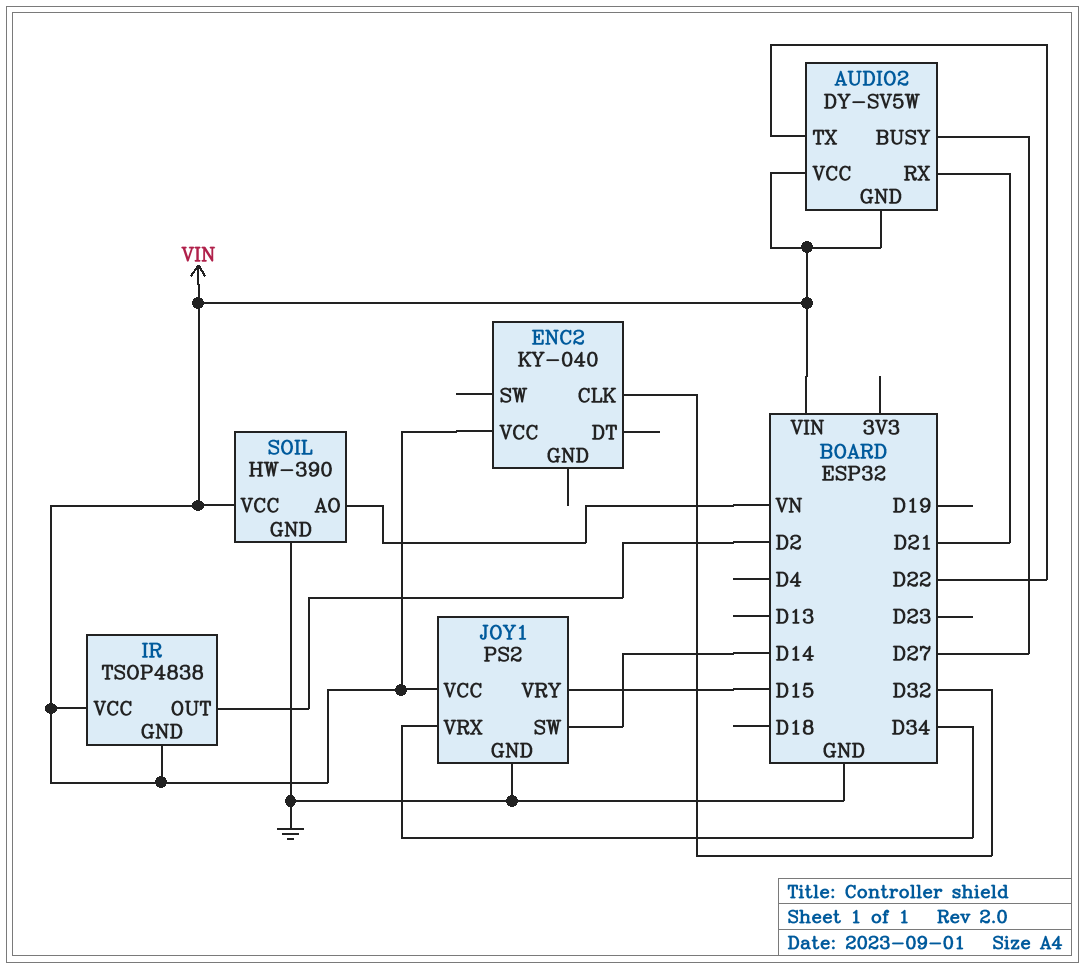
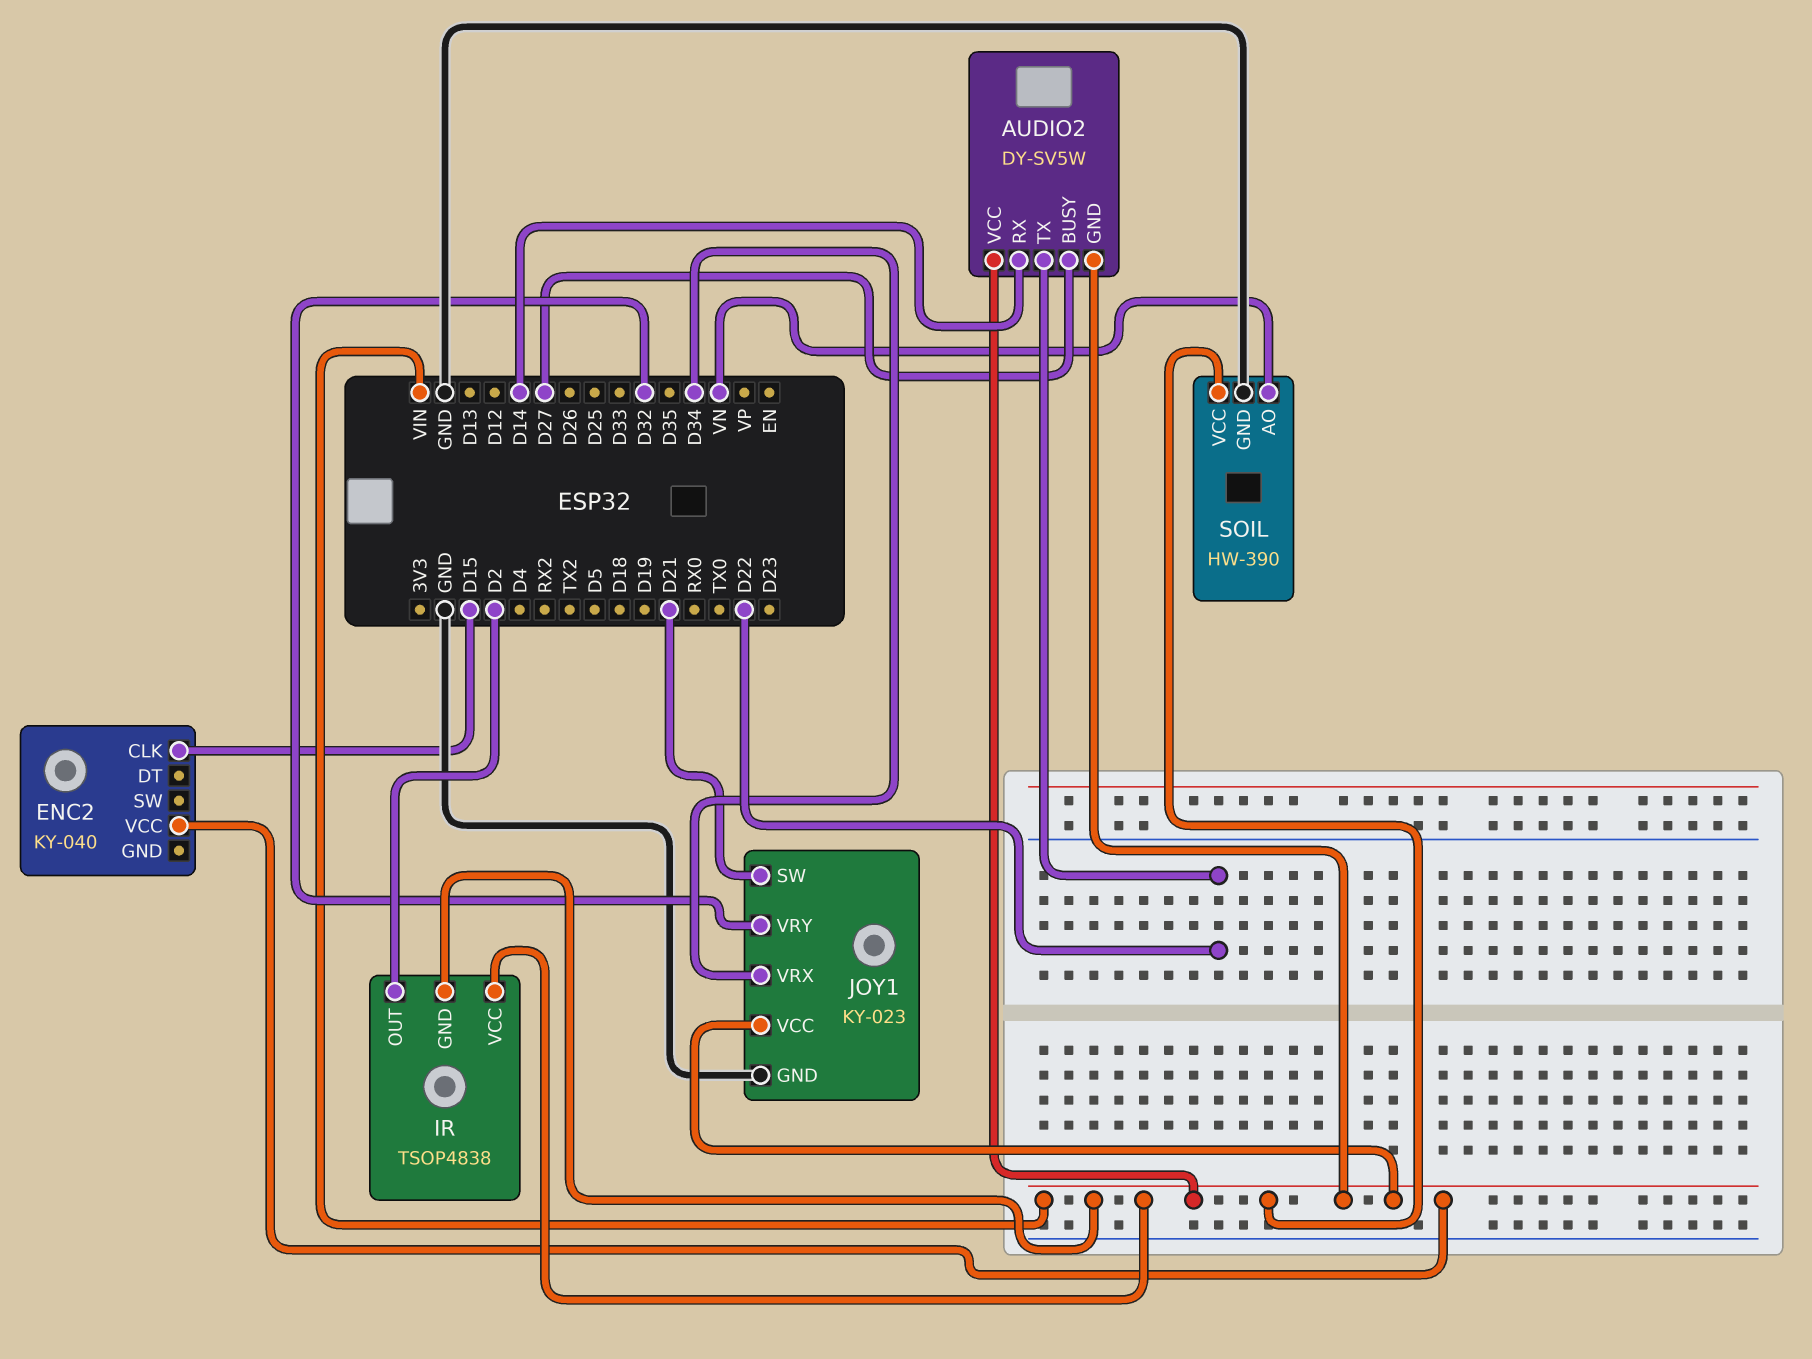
AUDIO2 pin RX: D21 -> D14
ENC2 pin CLK: D32 -> D15
JOY1: PS2 -> KY-023
JOY1 pin SW: D14 -> D21
JOY1 pin VRY: D15 -> D32

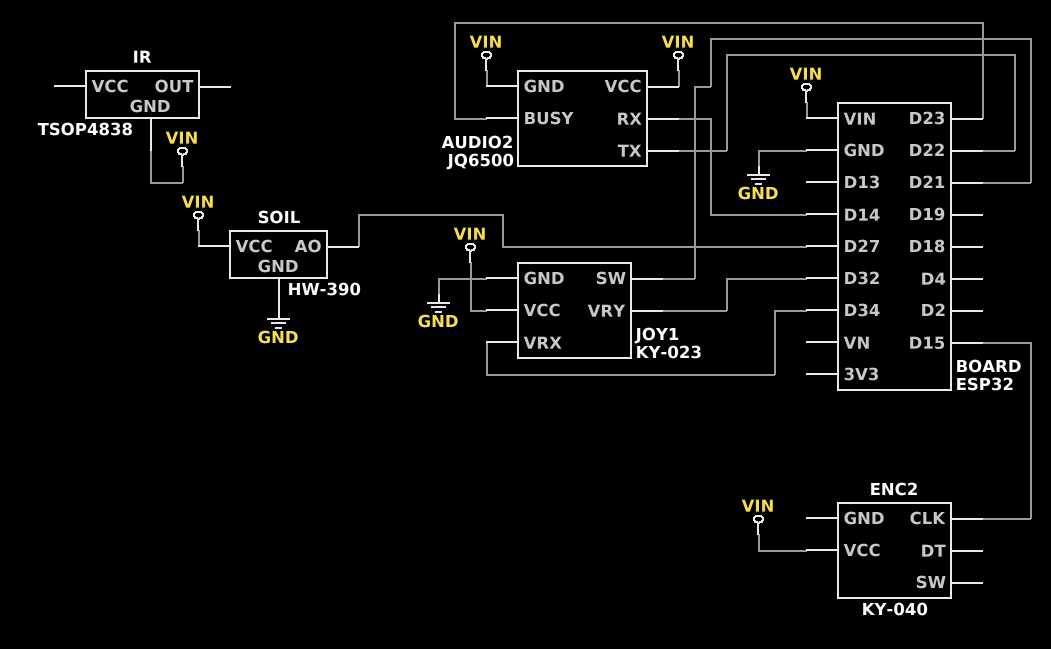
AUDIO2: DY-SV5W -> JQ6500
AUDIO2 pin BUSY: D27 -> D23
IR pin OUT: D2 -> none
IR pin VCC: VIN -> none
SOIL pin AO: VN -> D27

